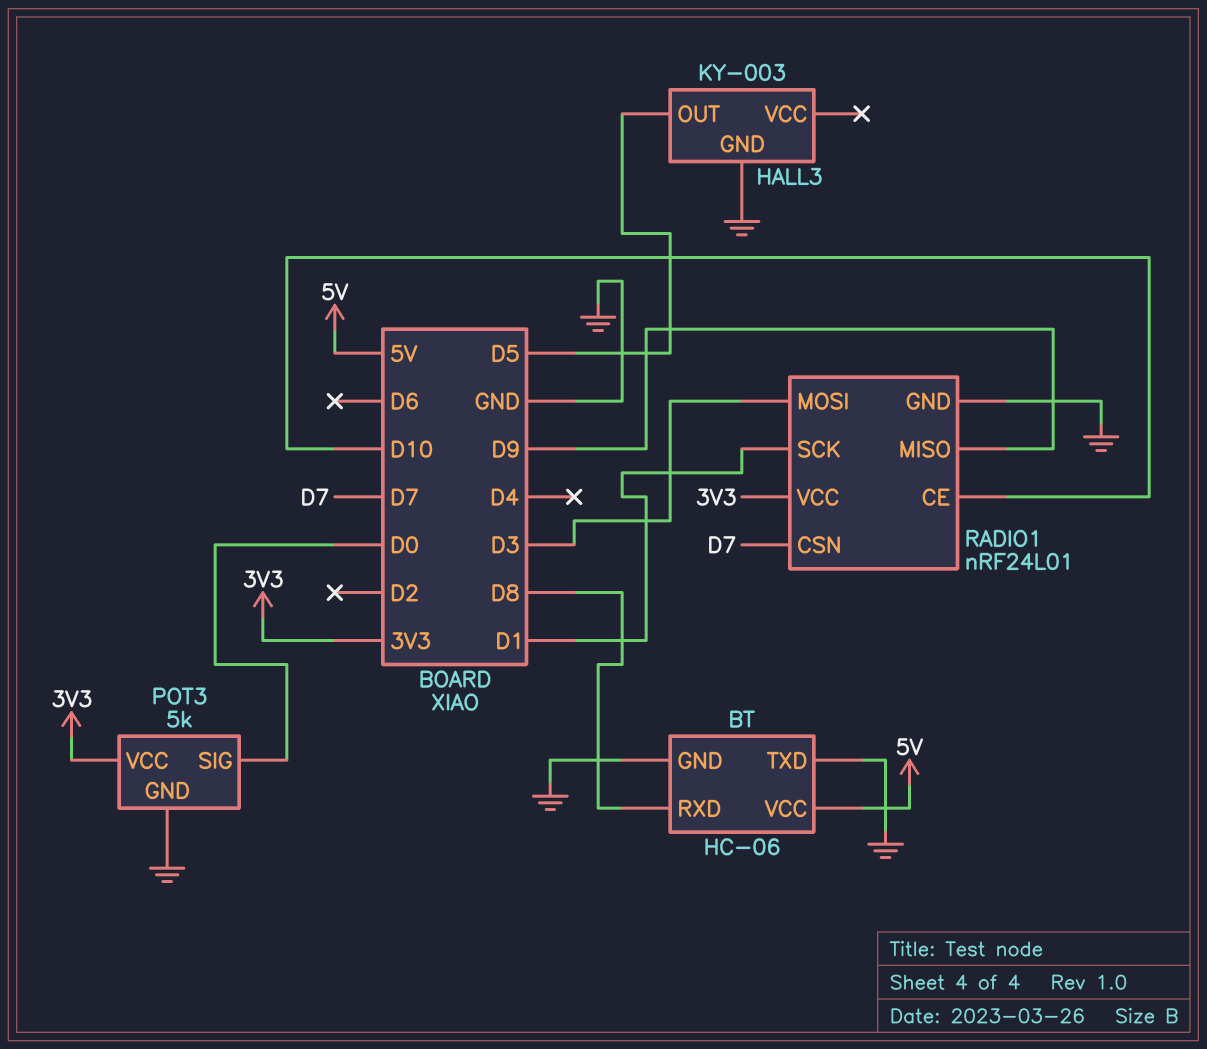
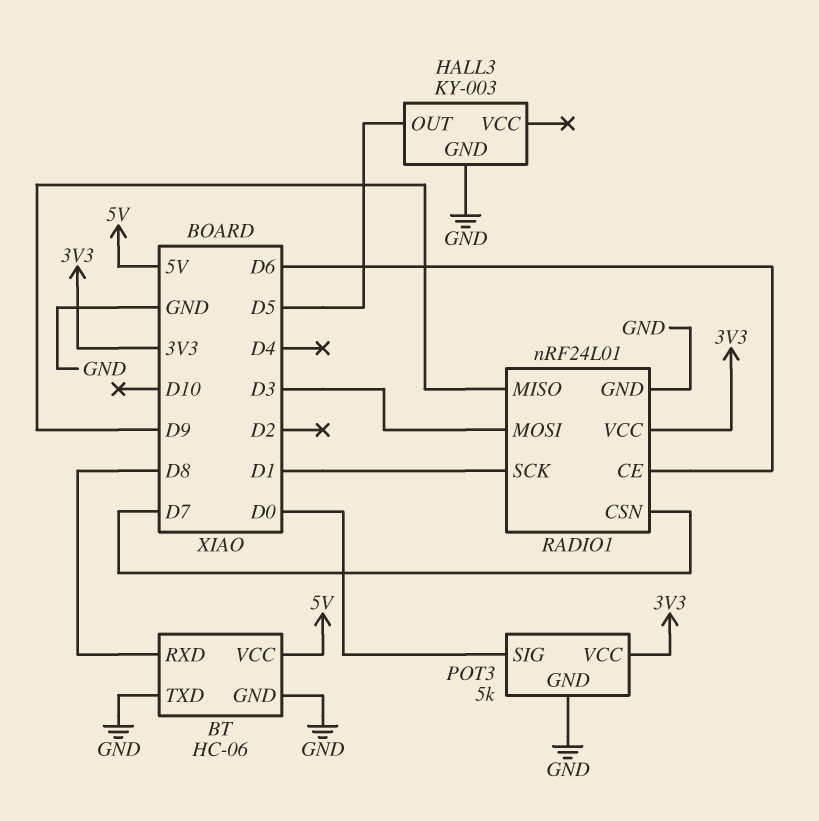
RADIO1 pin CE: D10 -> D6

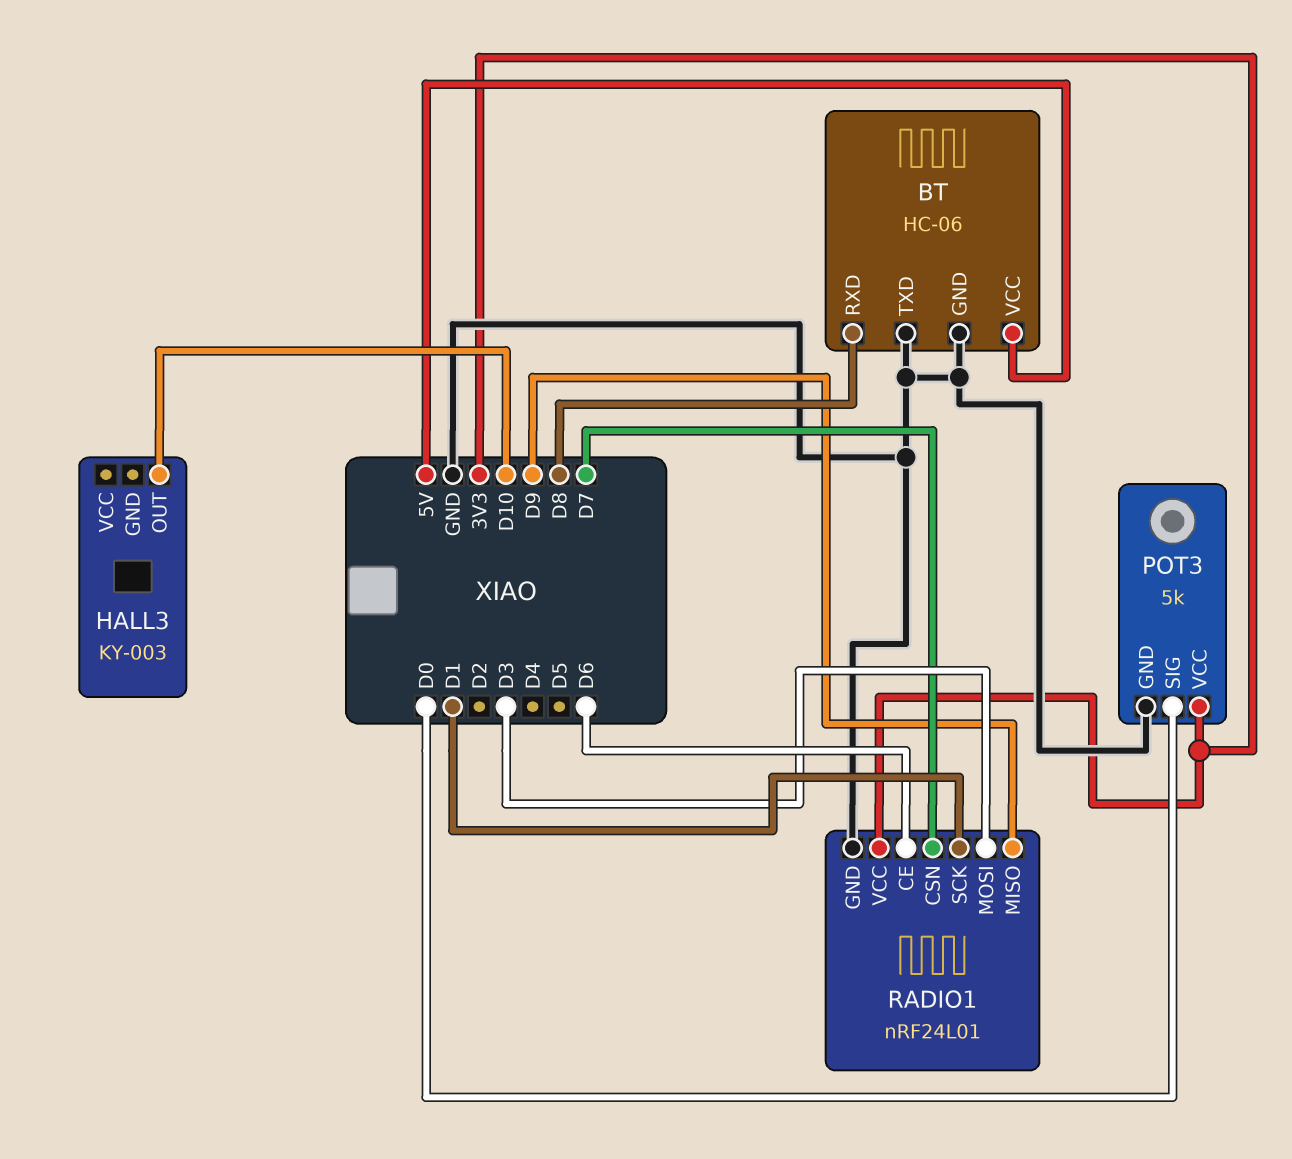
HALL3 pin GND: GND -> none
HALL3 pin OUT: D5 -> D10

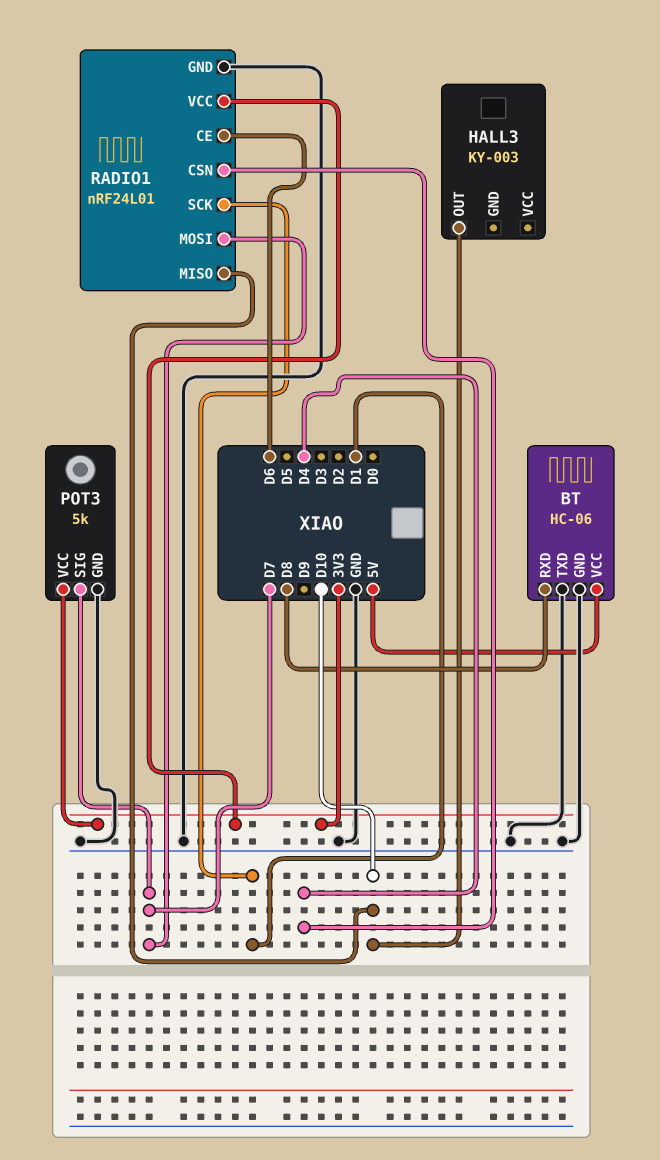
POT3 pin SIG: D0 -> D7
RADIO1 pin CSN: D7 -> D4
RADIO1 pin MISO: D9 -> D10
RADIO1 pin MOSI: D3 -> D7

